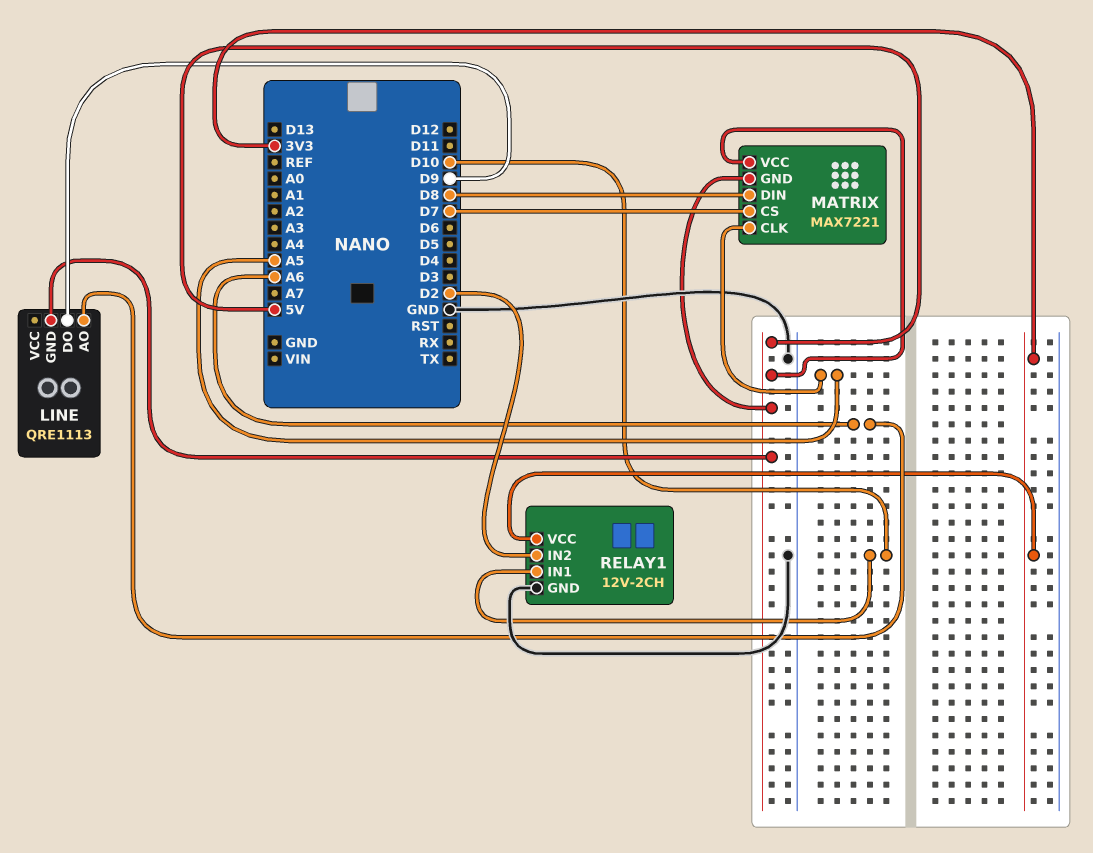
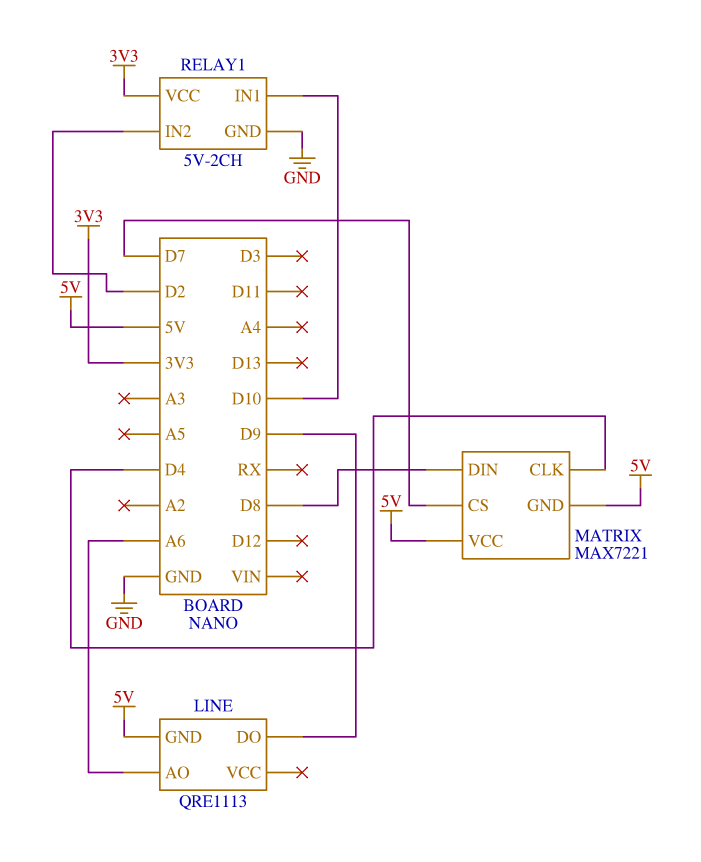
MATRIX pin CLK: A5 -> D4
RELAY1: 12V-2CH -> 5V-2CH

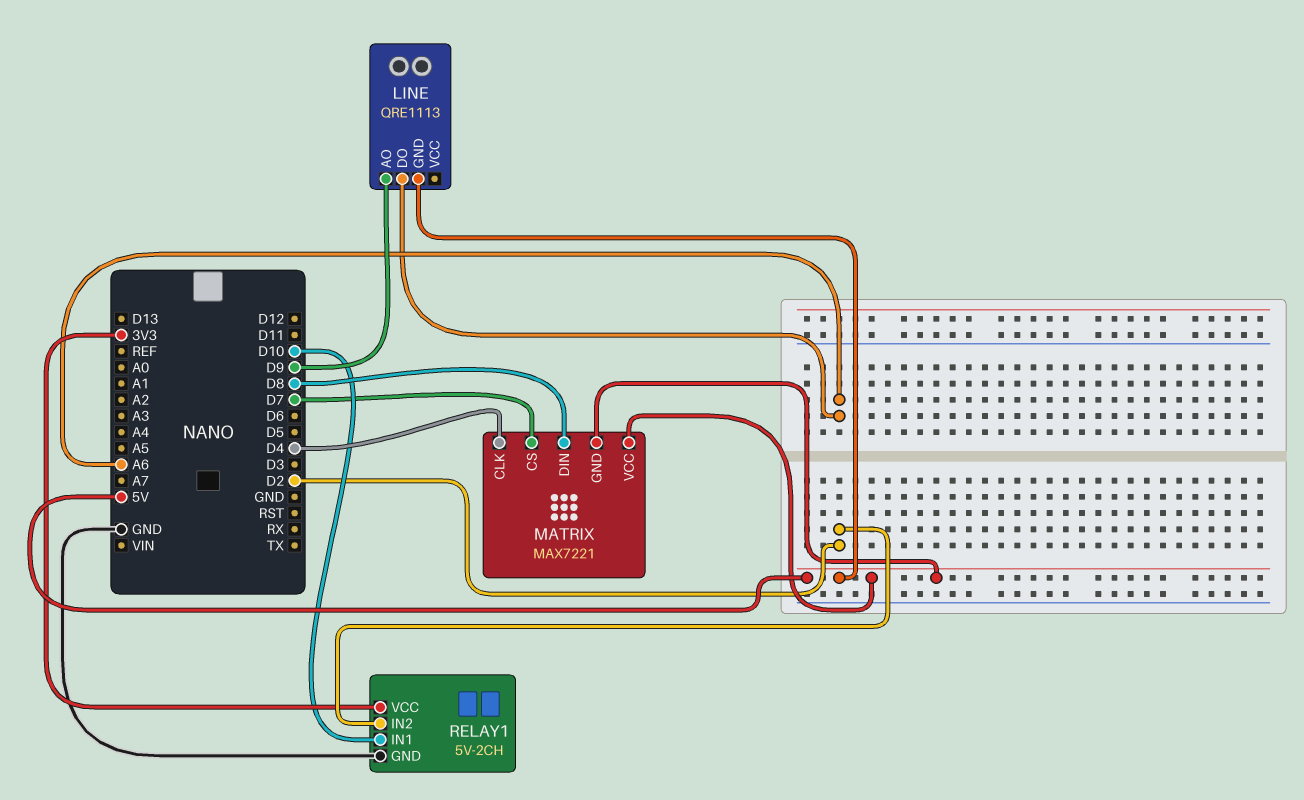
LINE pin AO: A6 -> D9
LINE pin DO: D9 -> A6

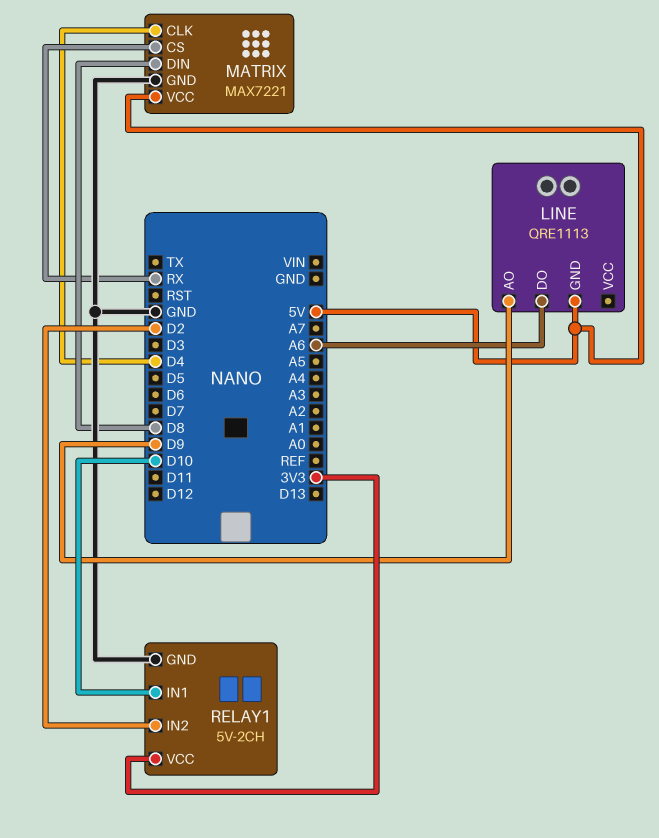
MATRIX pin CS: D7 -> RX
MATRIX pin GND: 5V -> GND

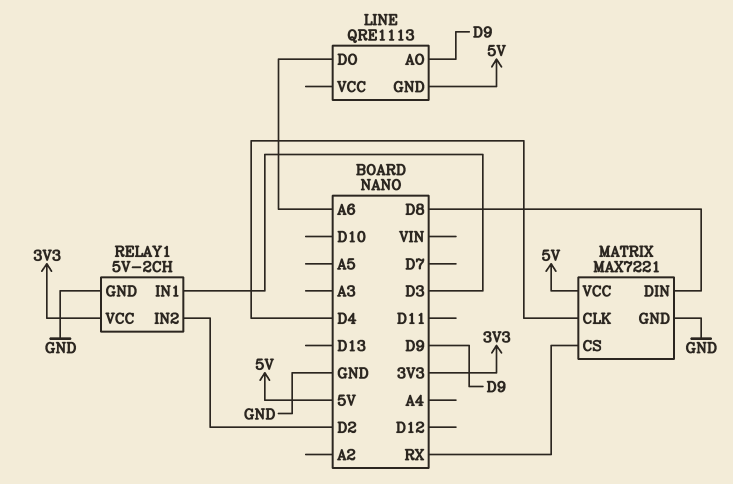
RELAY1 pin IN1: D10 -> D3

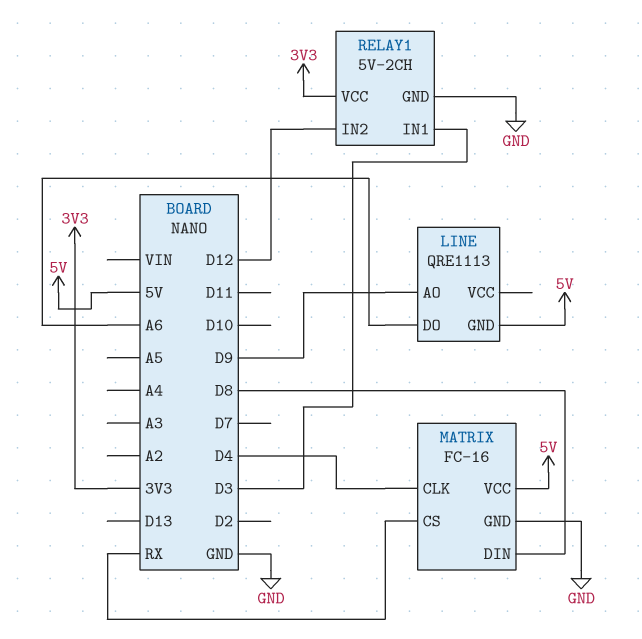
MATRIX: MAX7221 -> FC-16
RELAY1 pin IN2: D2 -> D12

